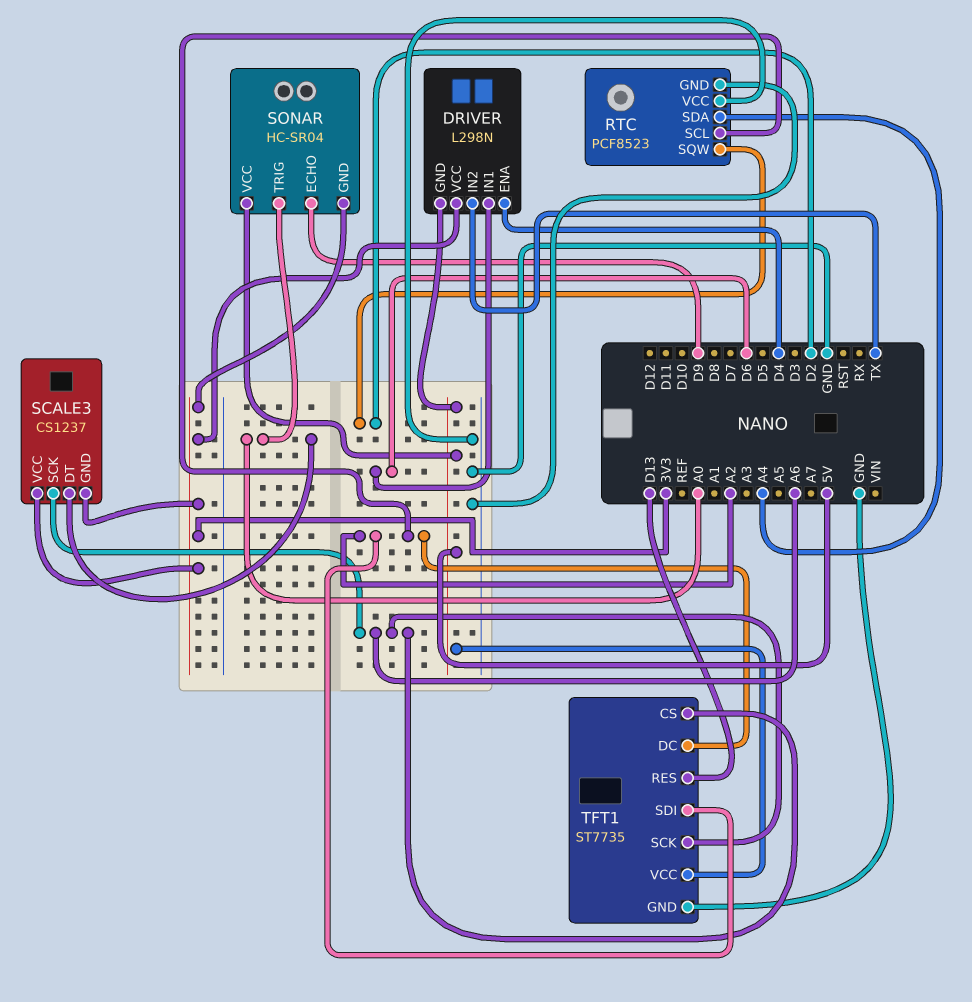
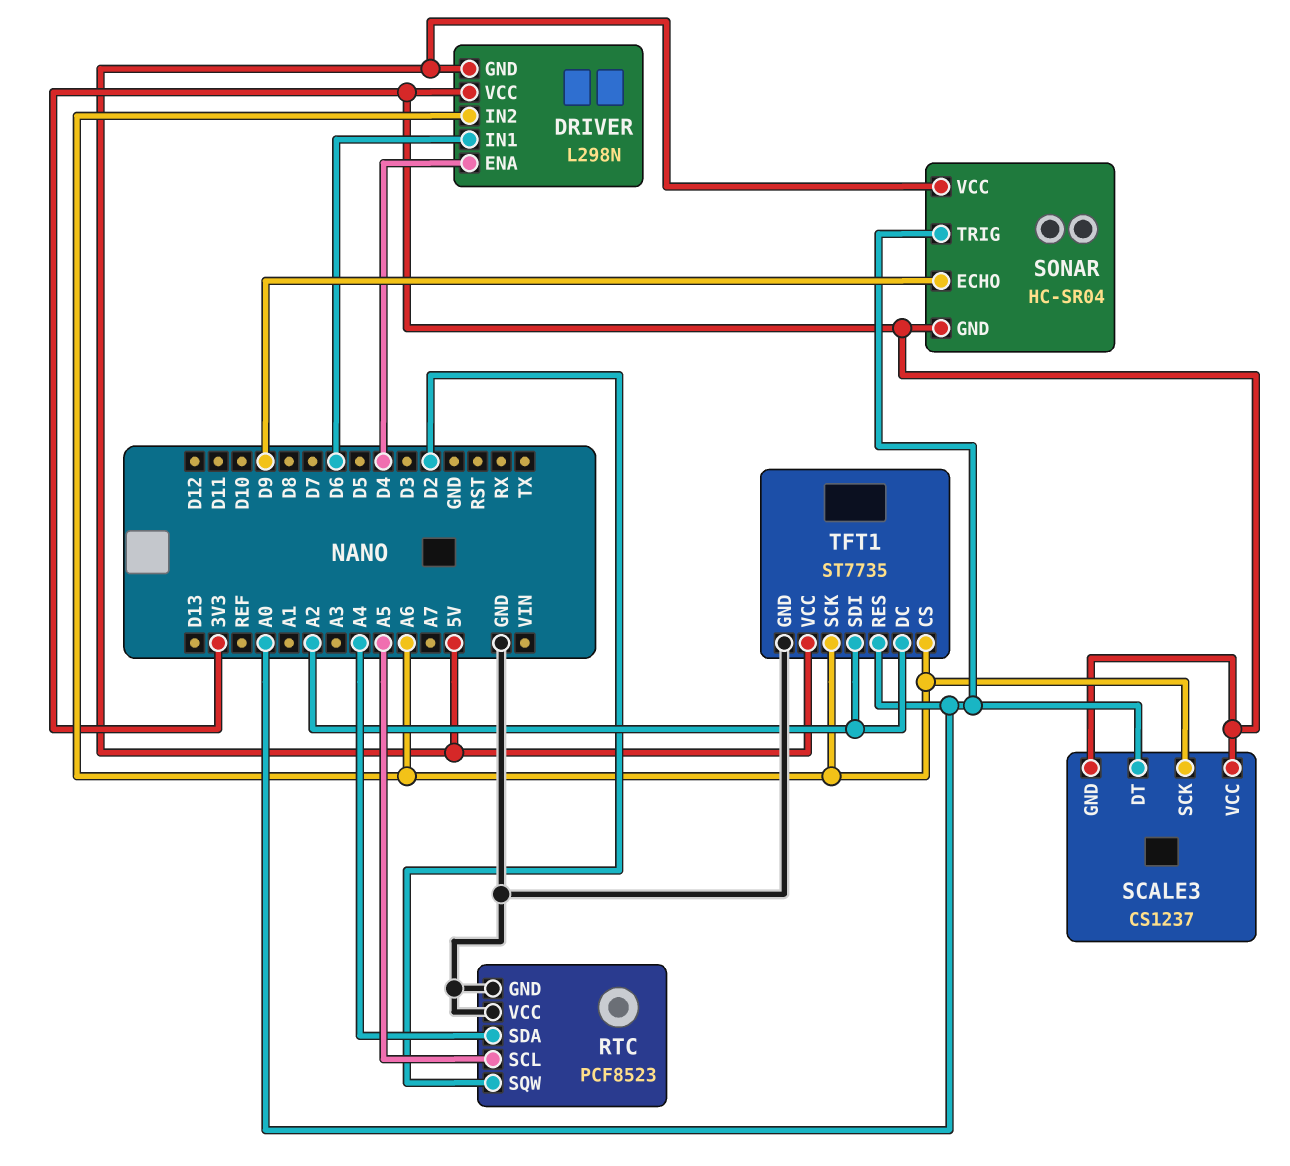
DRIVER pin IN2: TX -> A6
RTC pin SCL: A2 -> A5
TFT1 pin RES: D13 -> A0

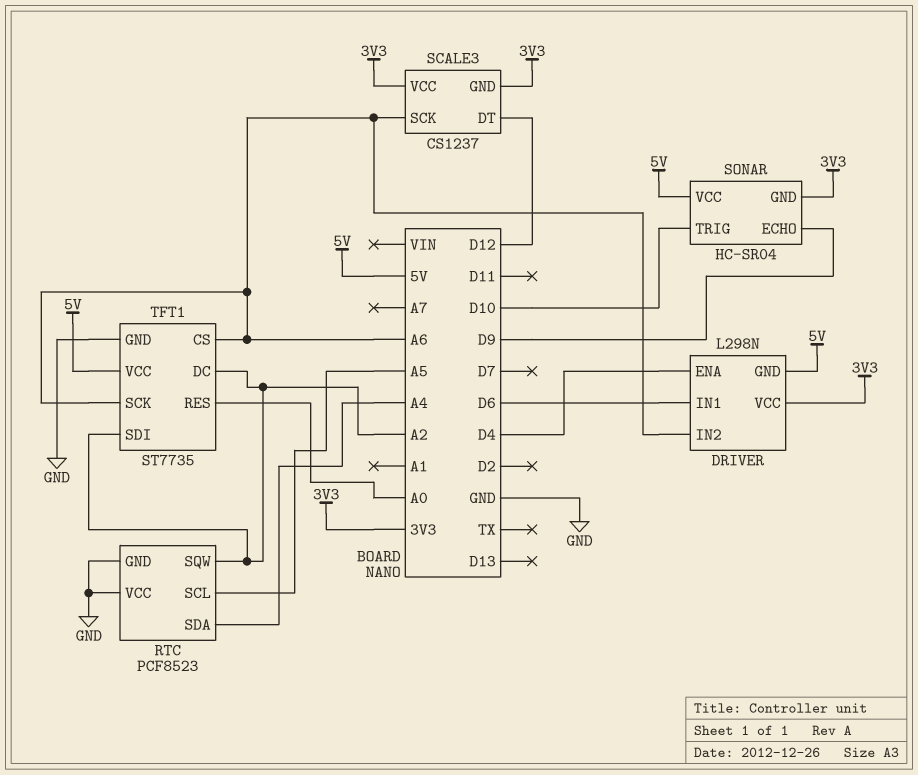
RTC pin SQW: D2 -> A2
SCALE3 pin DT: A0 -> D12
SONAR pin TRIG: A0 -> D10

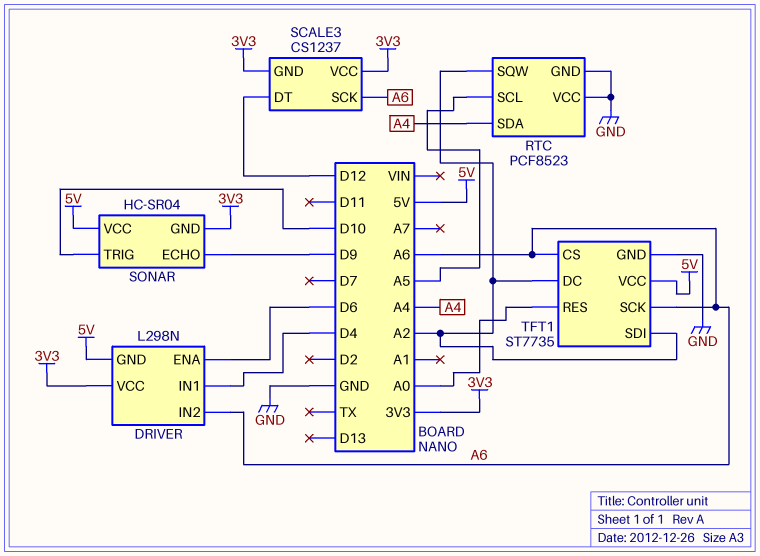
DRIVER pin ENA: D4 -> D6
DRIVER pin IN1: D6 -> D4

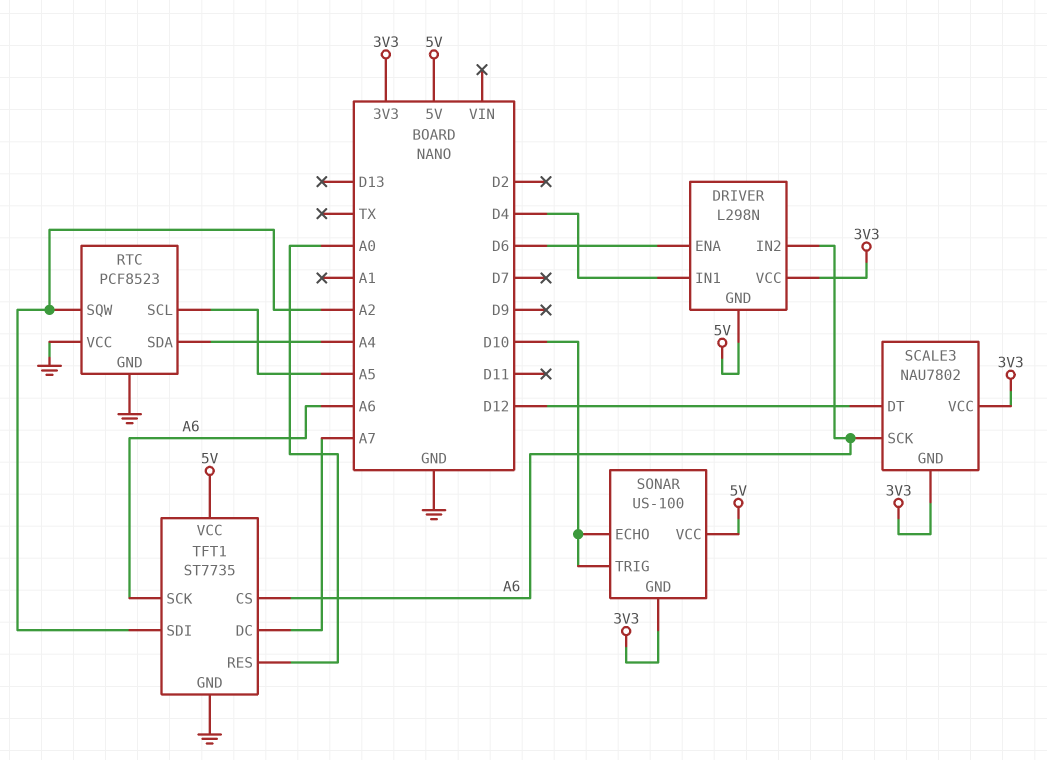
SCALE3: CS1237 -> NAU7802
SONAR: HC-SR04 -> US-100
SONAR pin ECHO: D9 -> D10
TFT1 pin DC: A2 -> A7

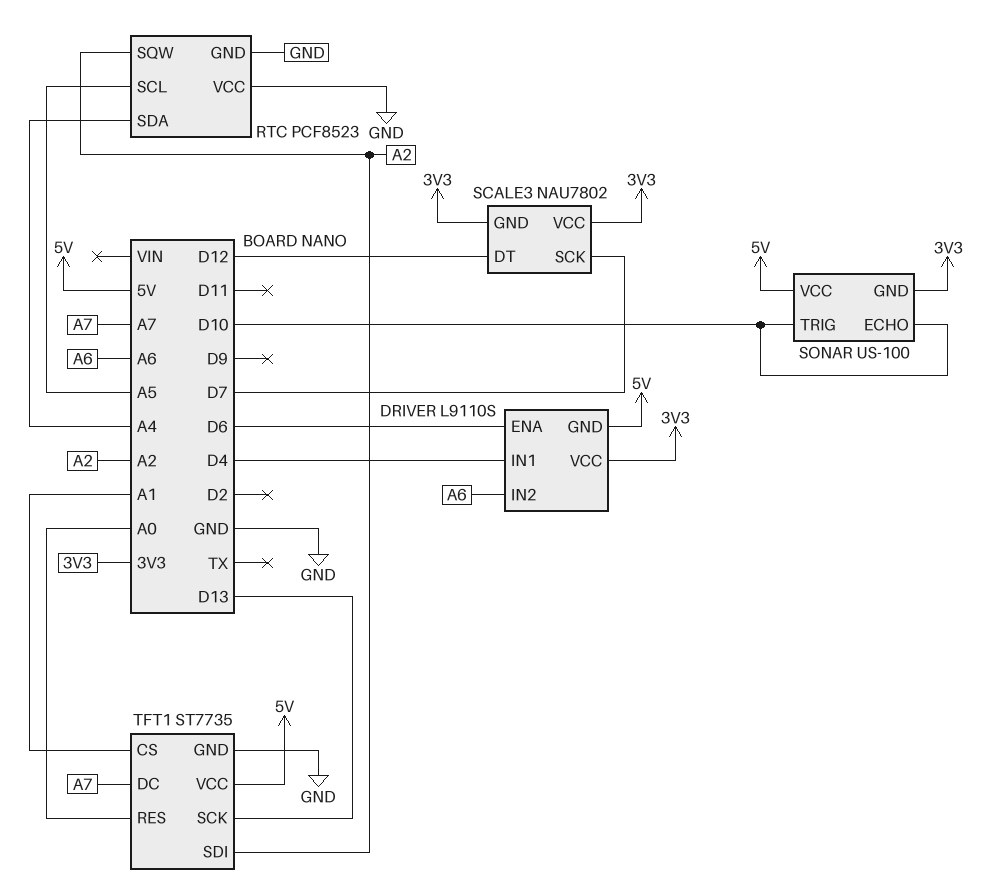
DRIVER: L298N -> L9110S
SCALE3 pin SCK: A6 -> D7
TFT1 pin CS: A6 -> A1
TFT1 pin SCK: A6 -> D13

